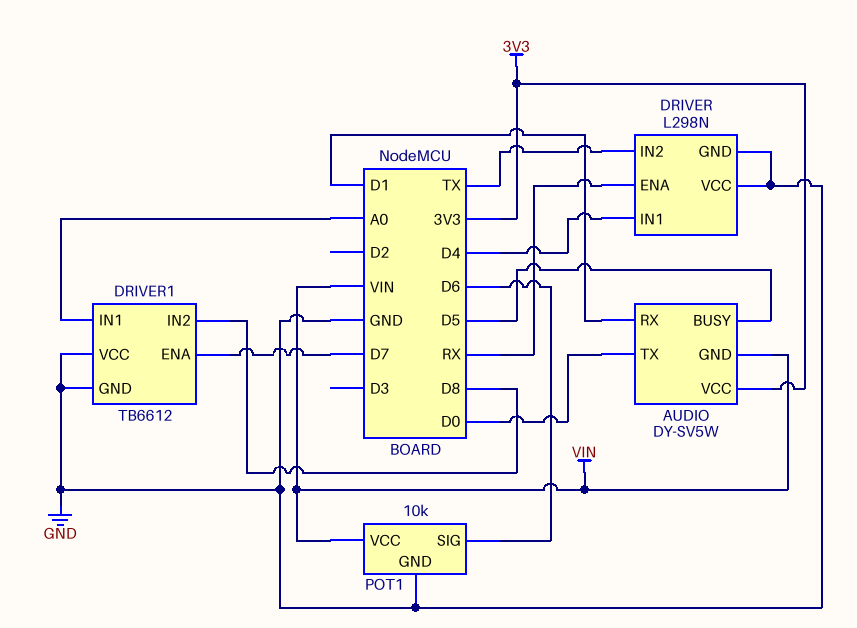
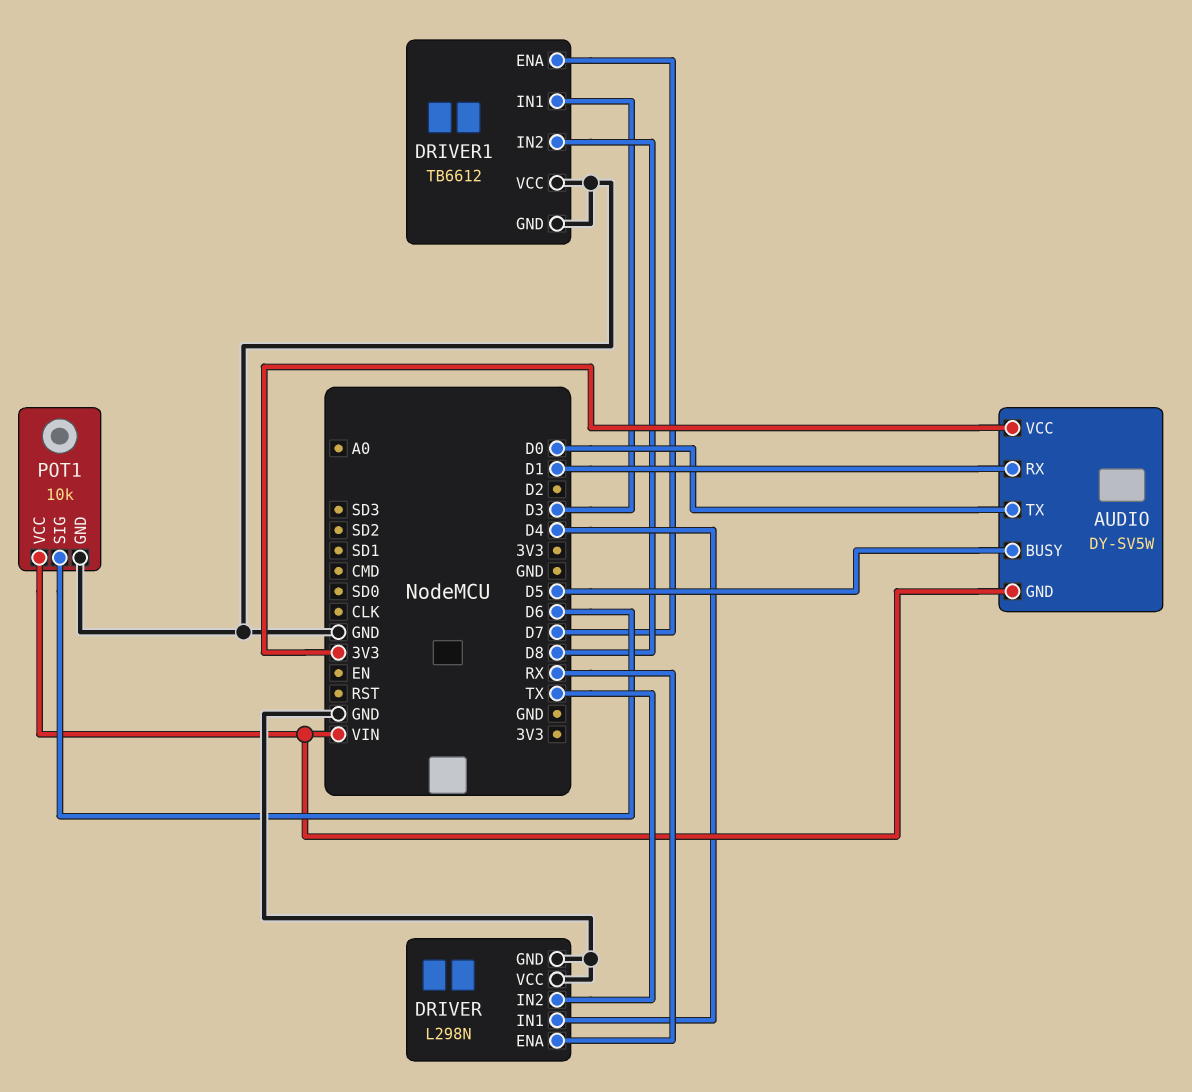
DRIVER1 pin IN1: A0 -> D3

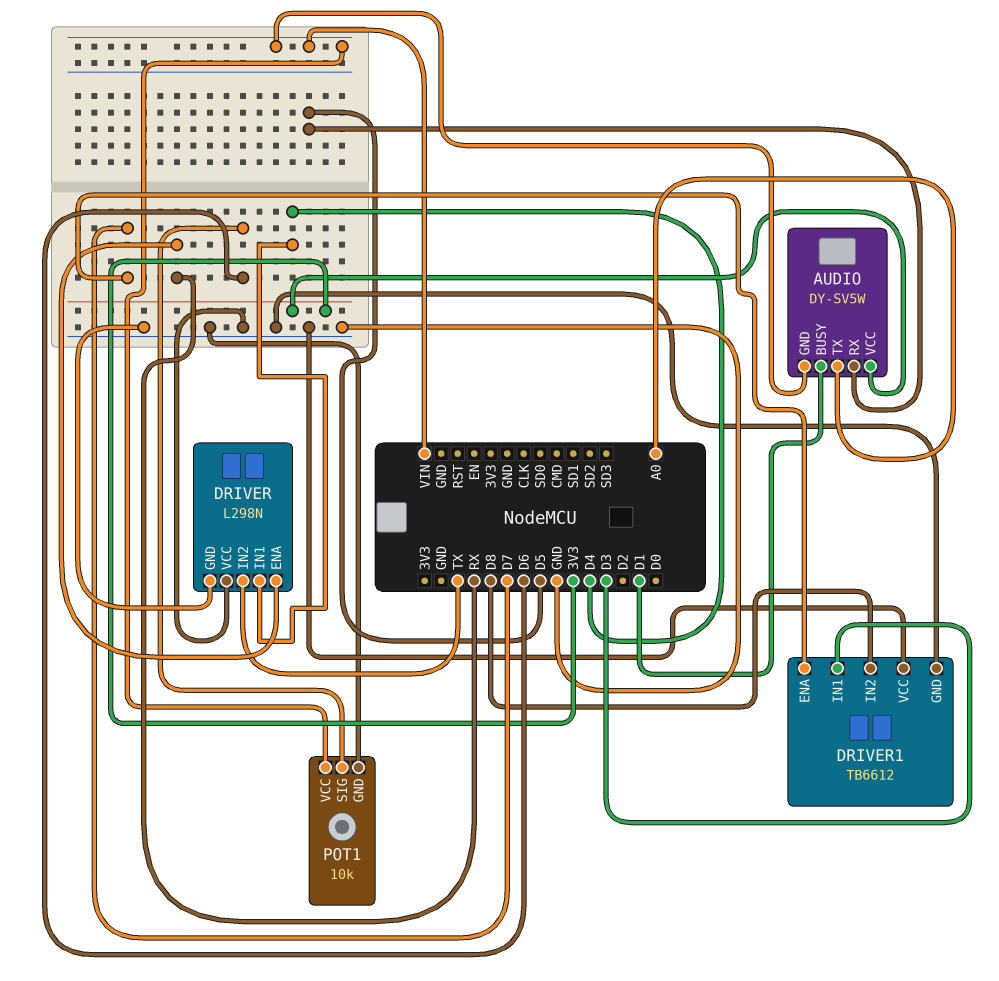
AUDIO pin BUSY: D5 -> D1
AUDIO pin RX: D1 -> D5
AUDIO pin TX: D0 -> A0

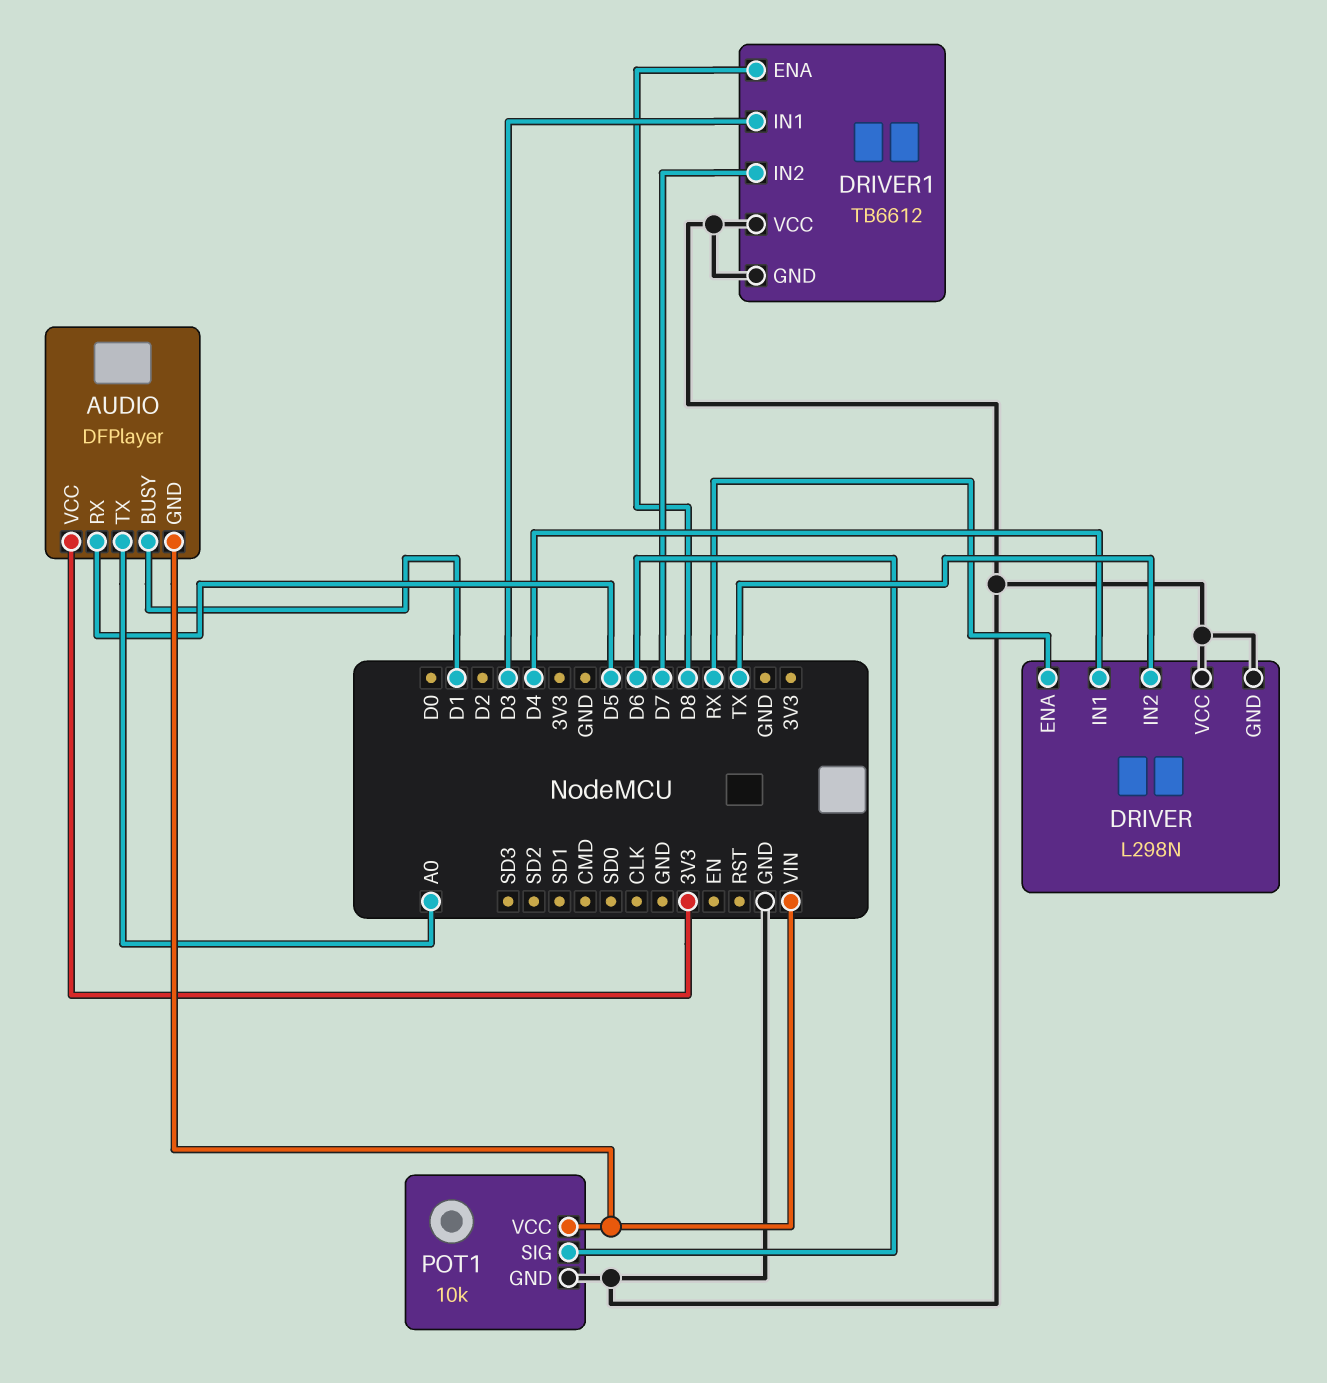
AUDIO: DY-SV5W -> DFPlayer
DRIVER1 pin ENA: D7 -> D8
DRIVER1 pin IN2: D8 -> D7

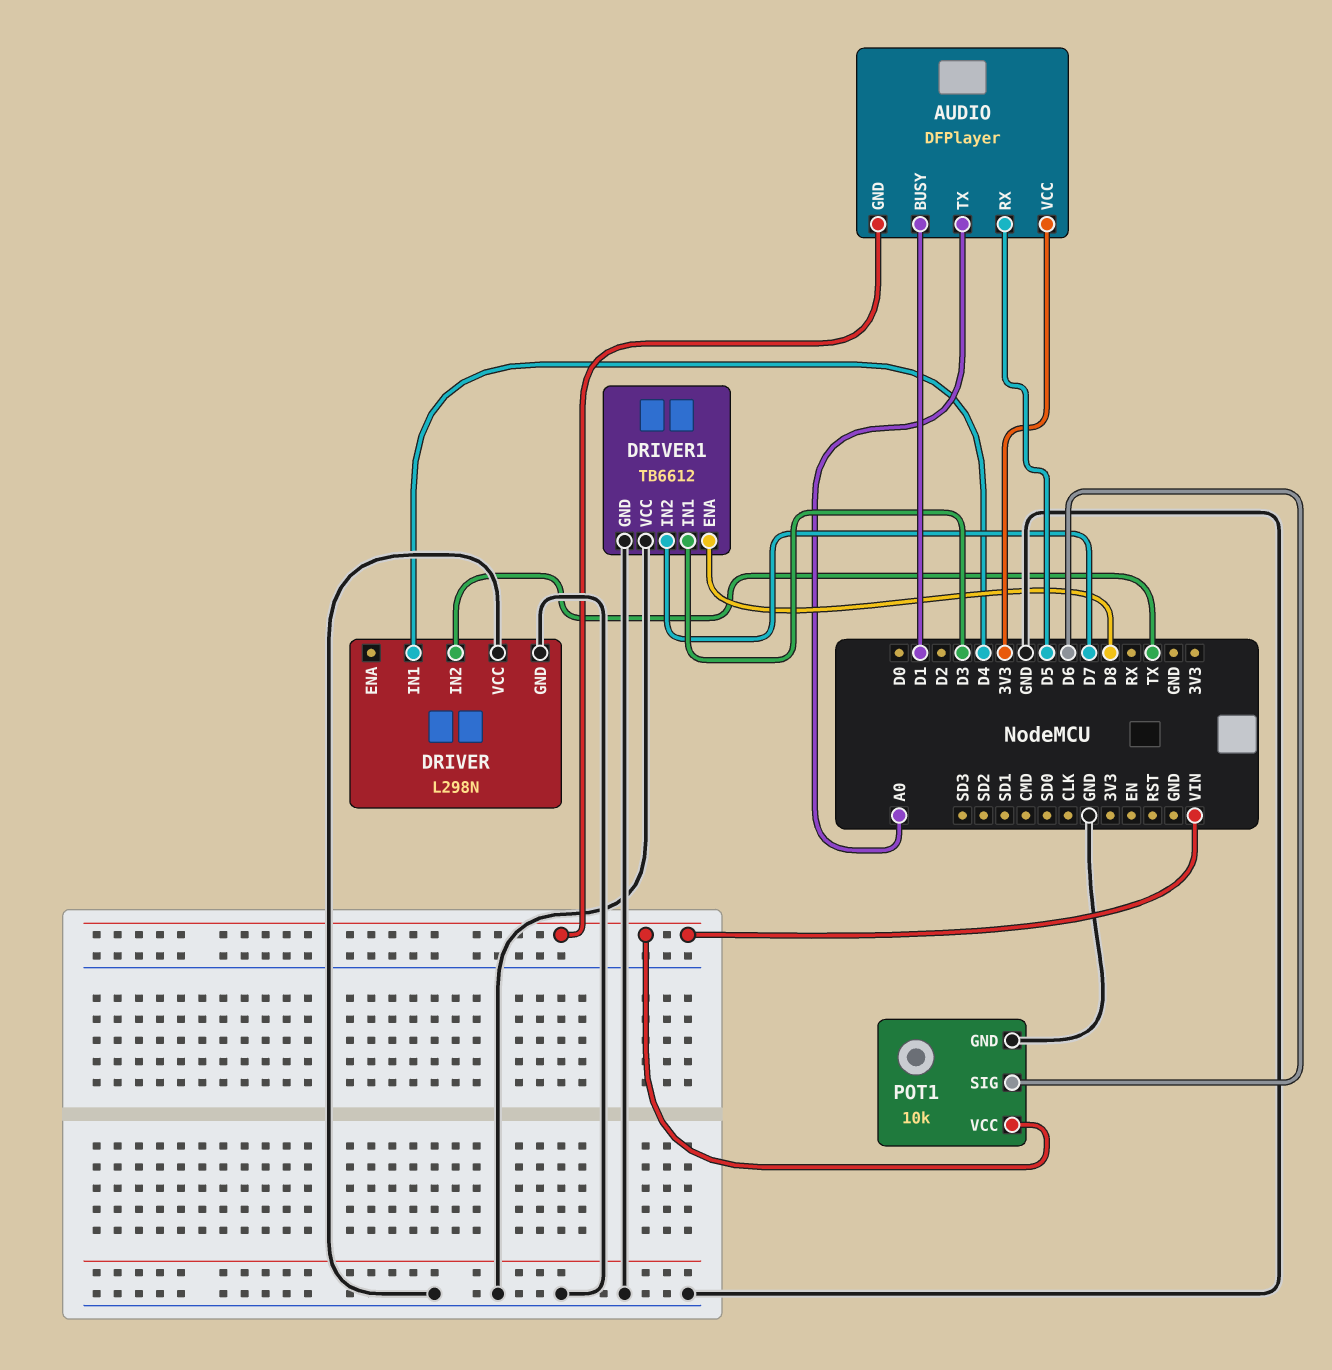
DRIVER pin ENA: RX -> none

